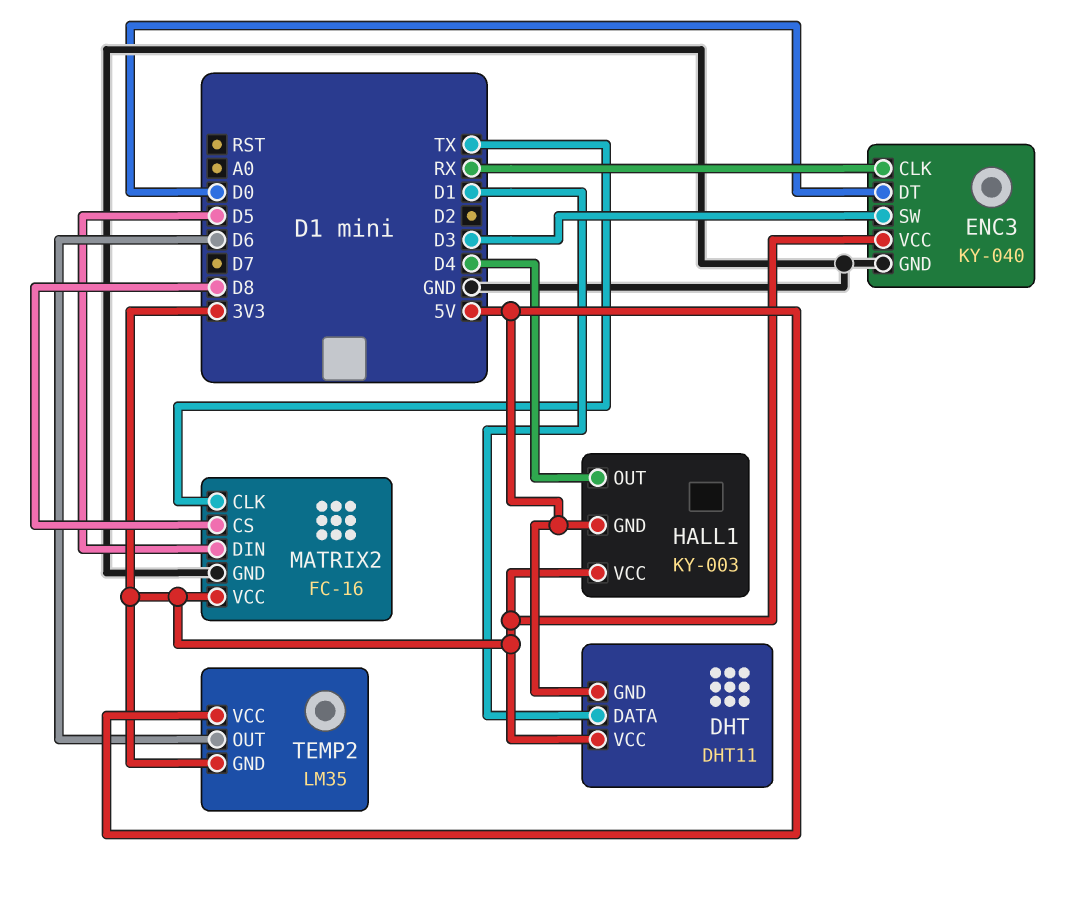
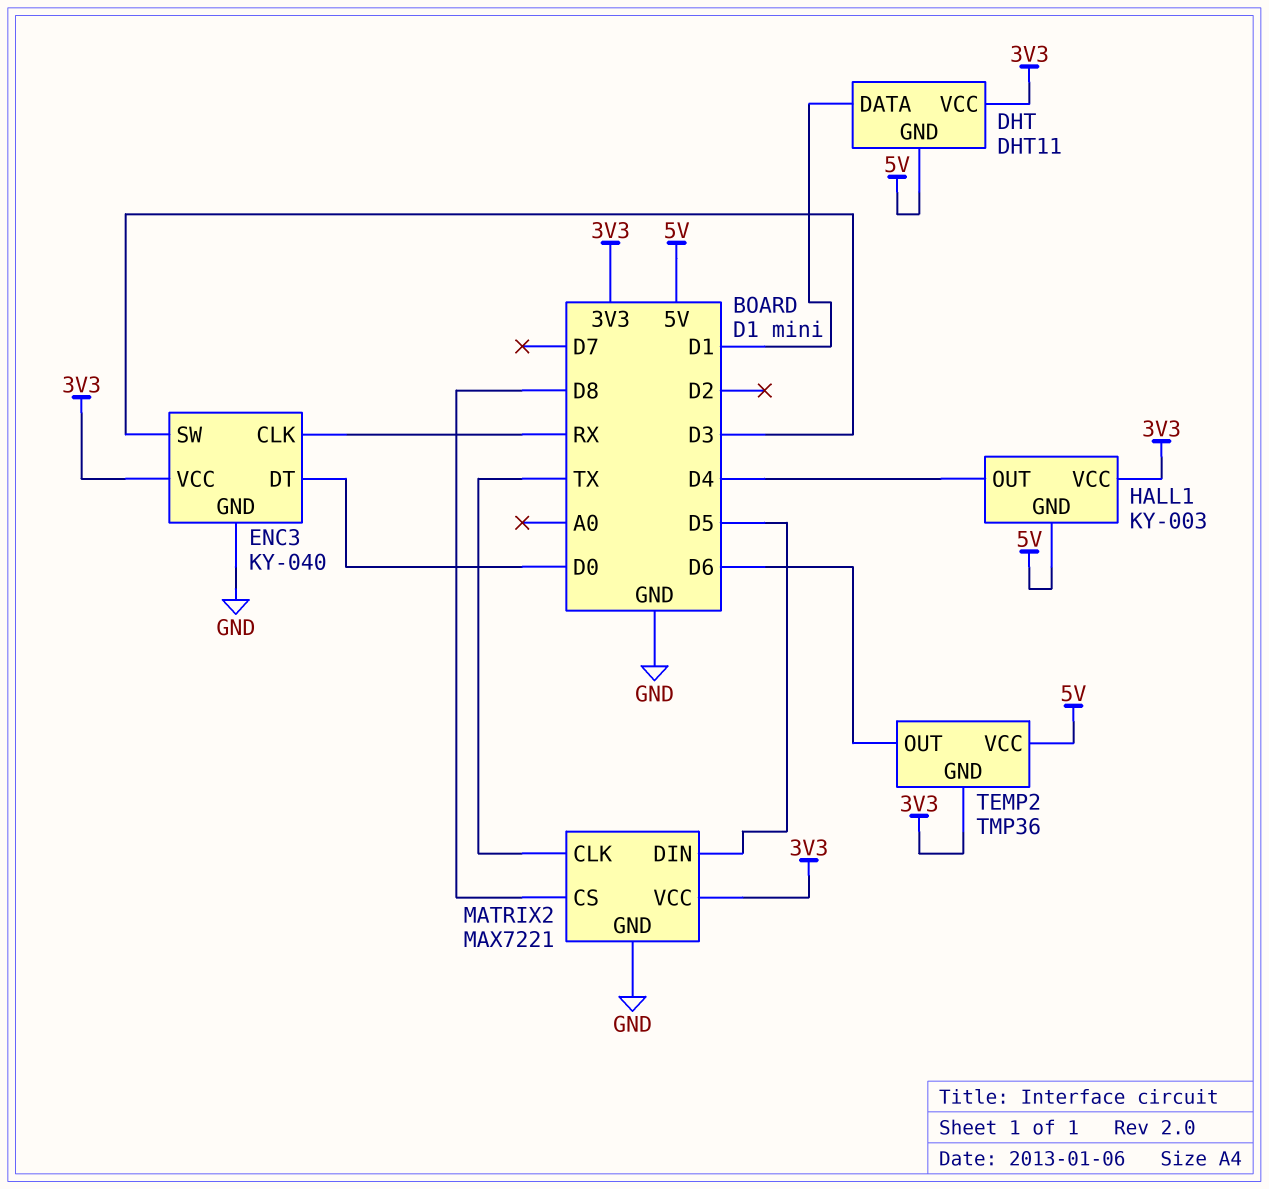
MATRIX2: FC-16 -> MAX7221
TEMP2: LM35 -> TMP36

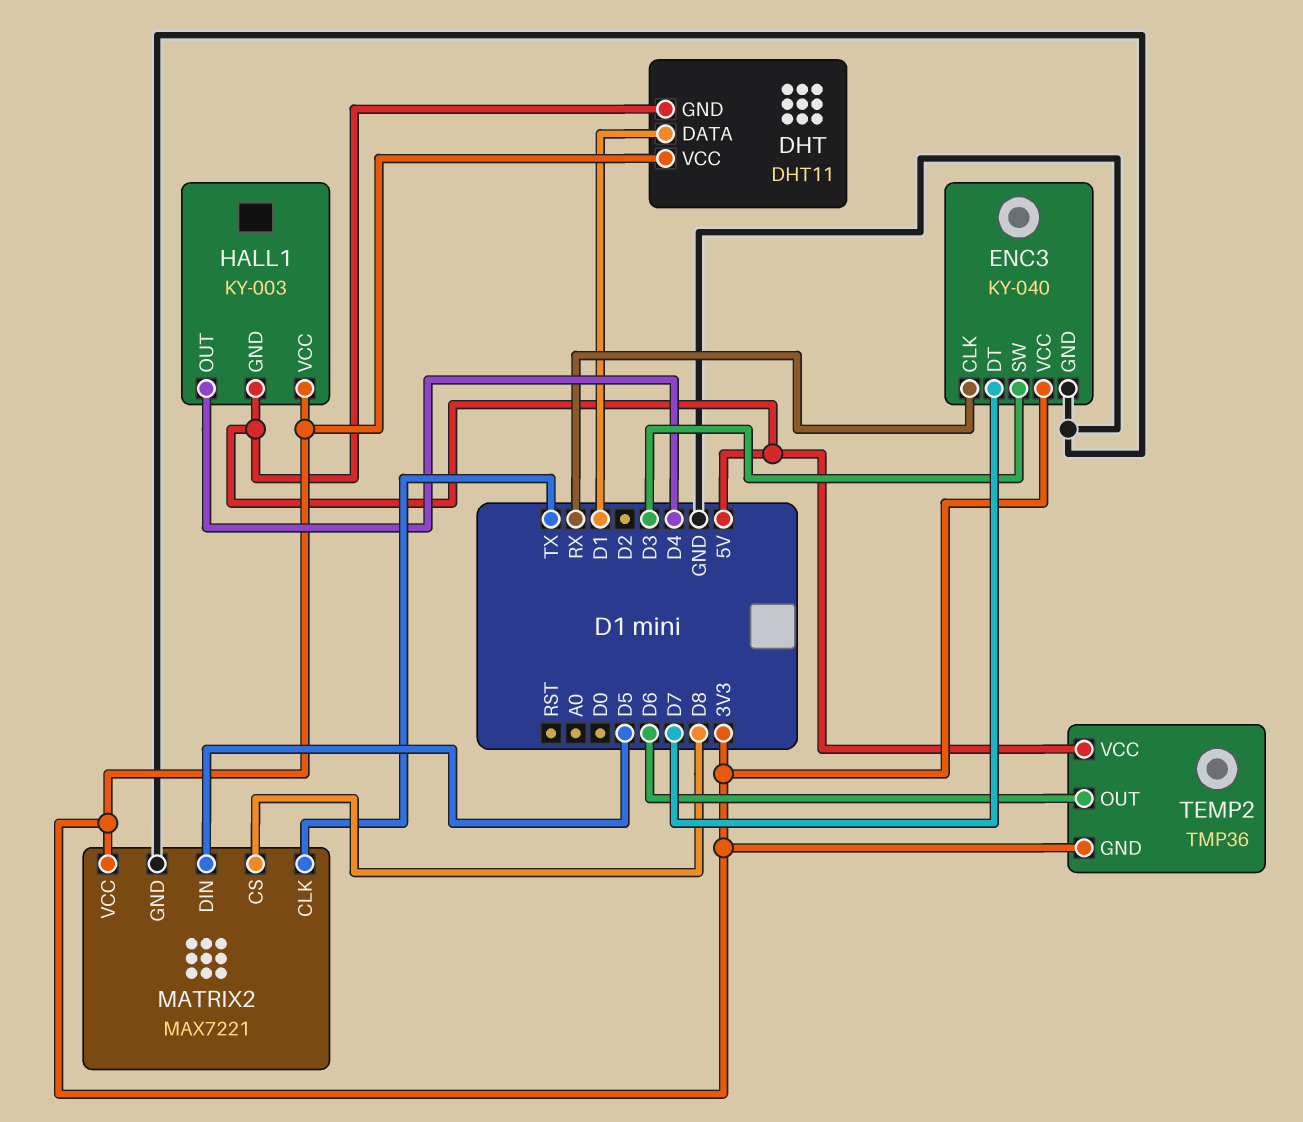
ENC3 pin DT: D0 -> D7

